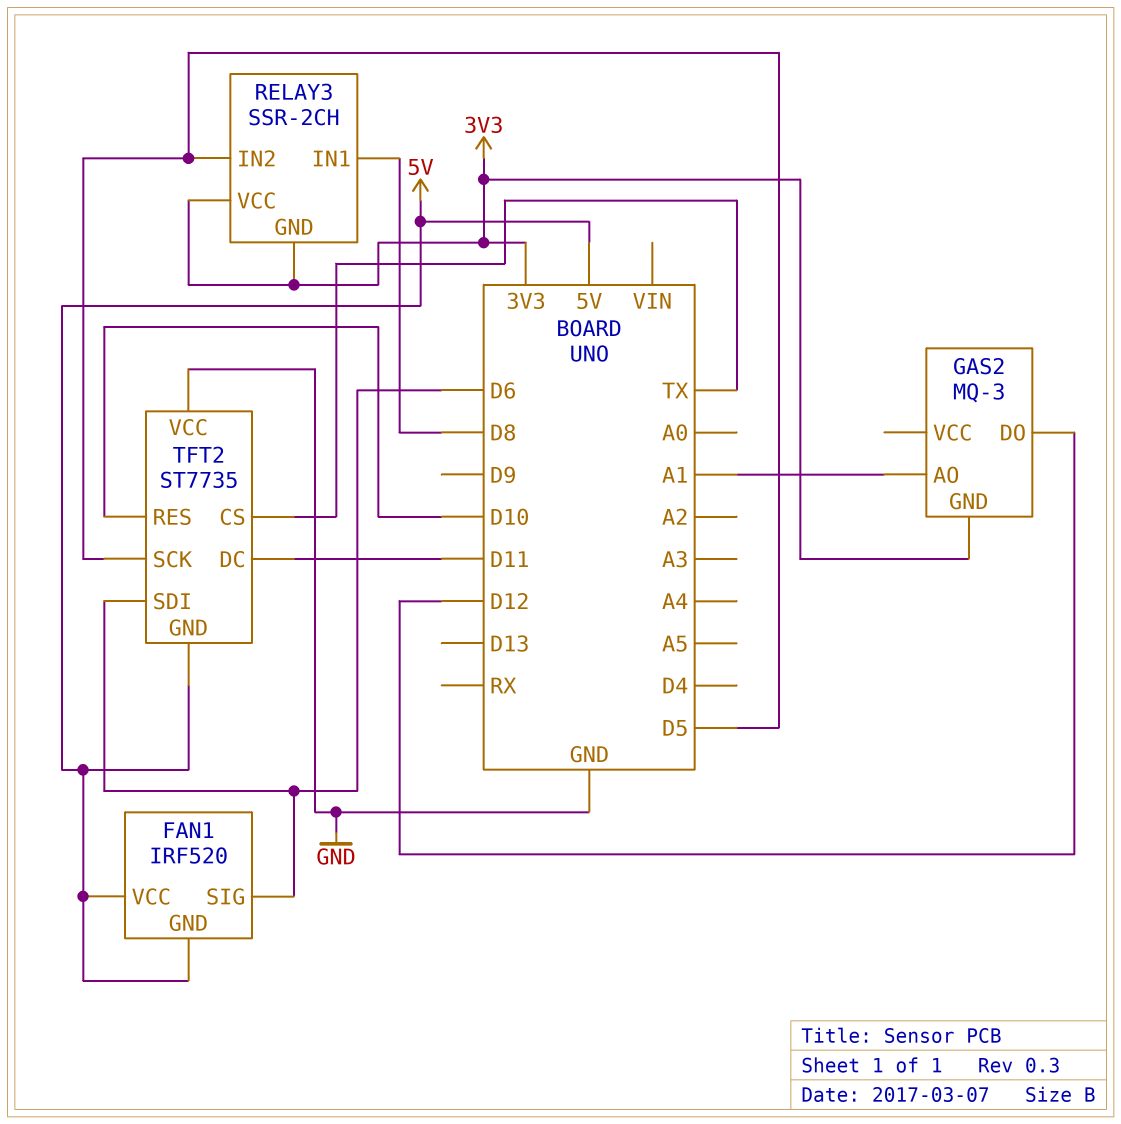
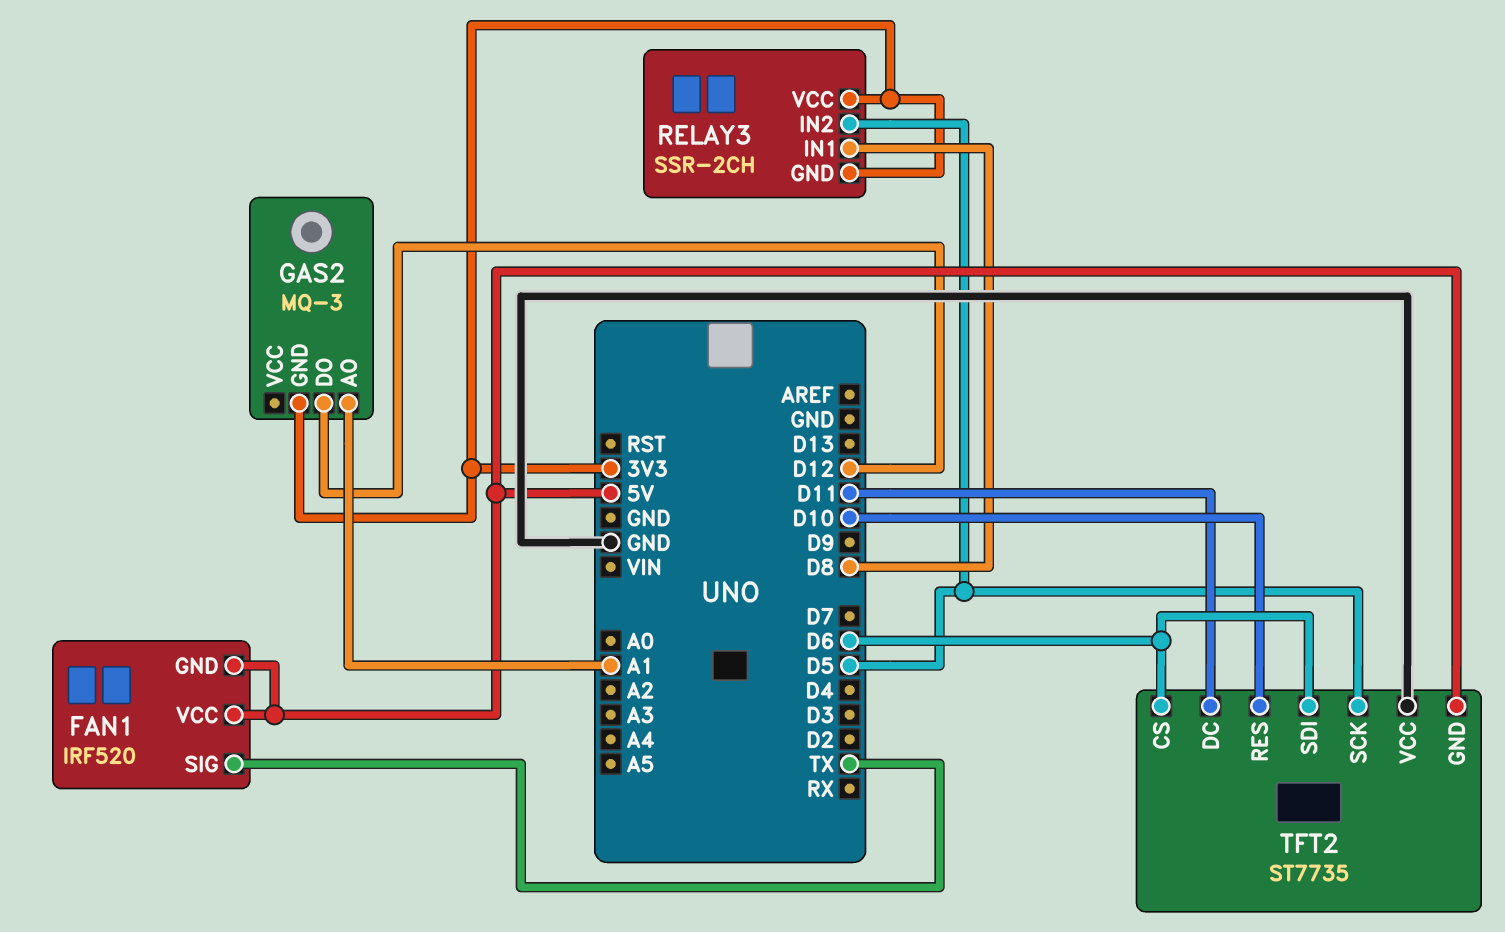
FAN1 pin SIG: D6 -> TX
TFT2 pin CS: TX -> D6

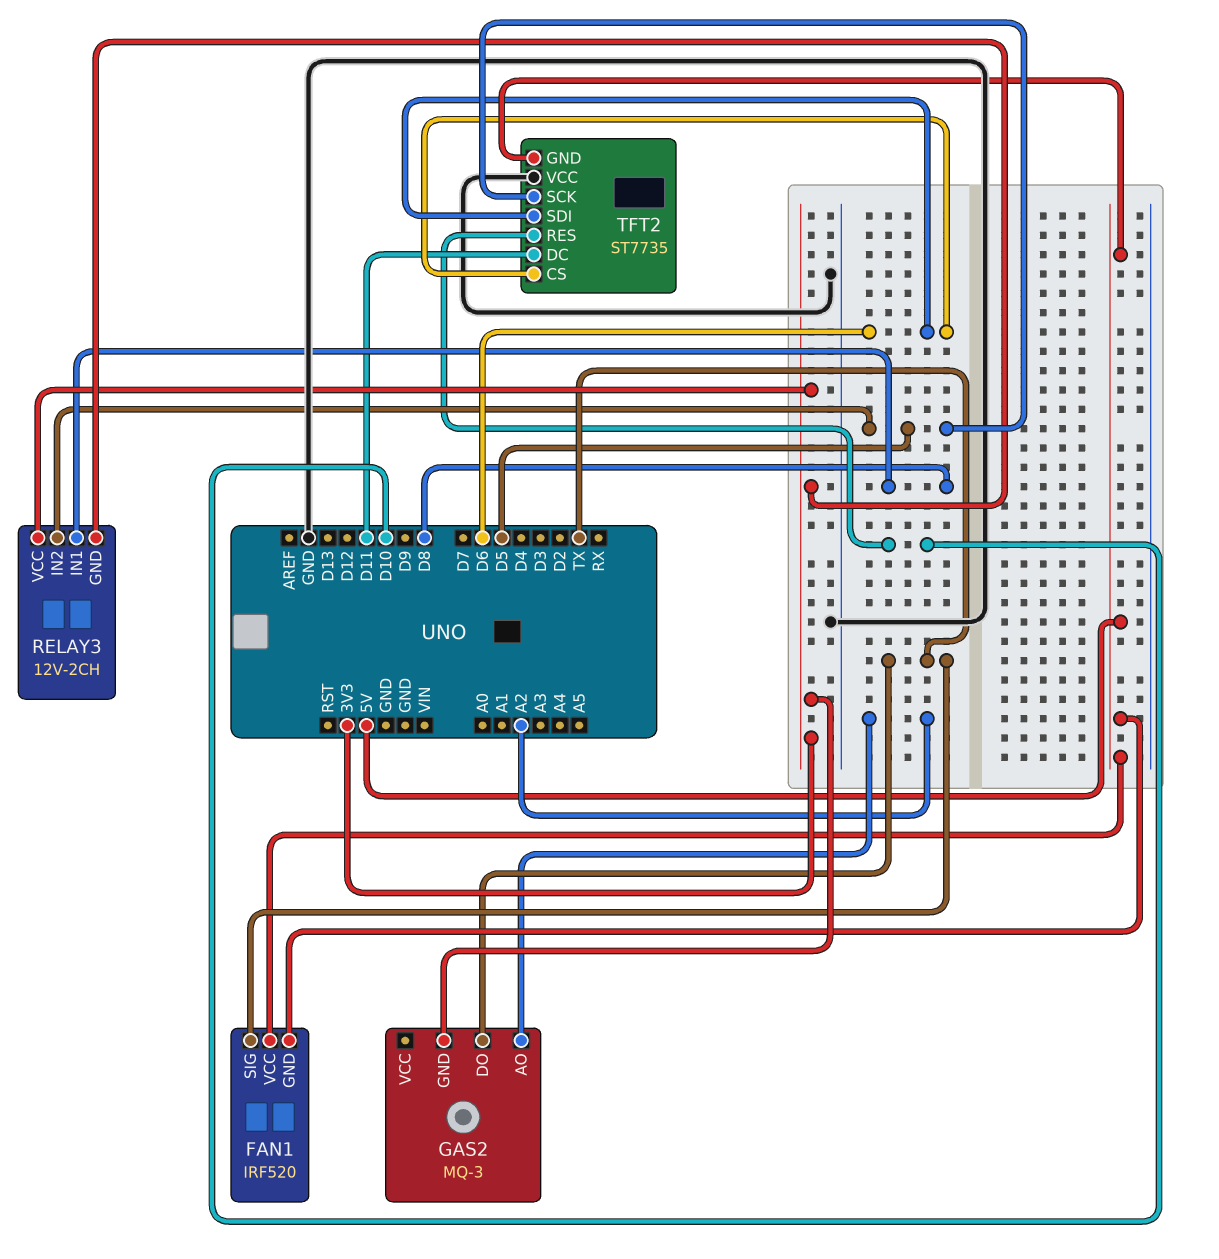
GAS2 pin AO: A1 -> A2
GAS2 pin DO: D12 -> TX
RELAY3: SSR-2CH -> 12V-2CH

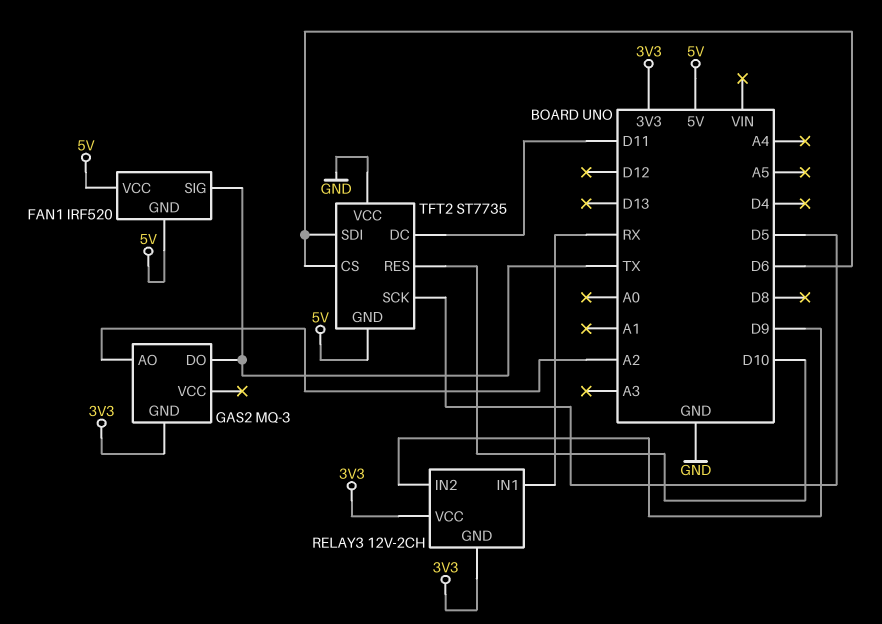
RELAY3 pin IN1: D8 -> RX
RELAY3 pin IN2: D5 -> D9

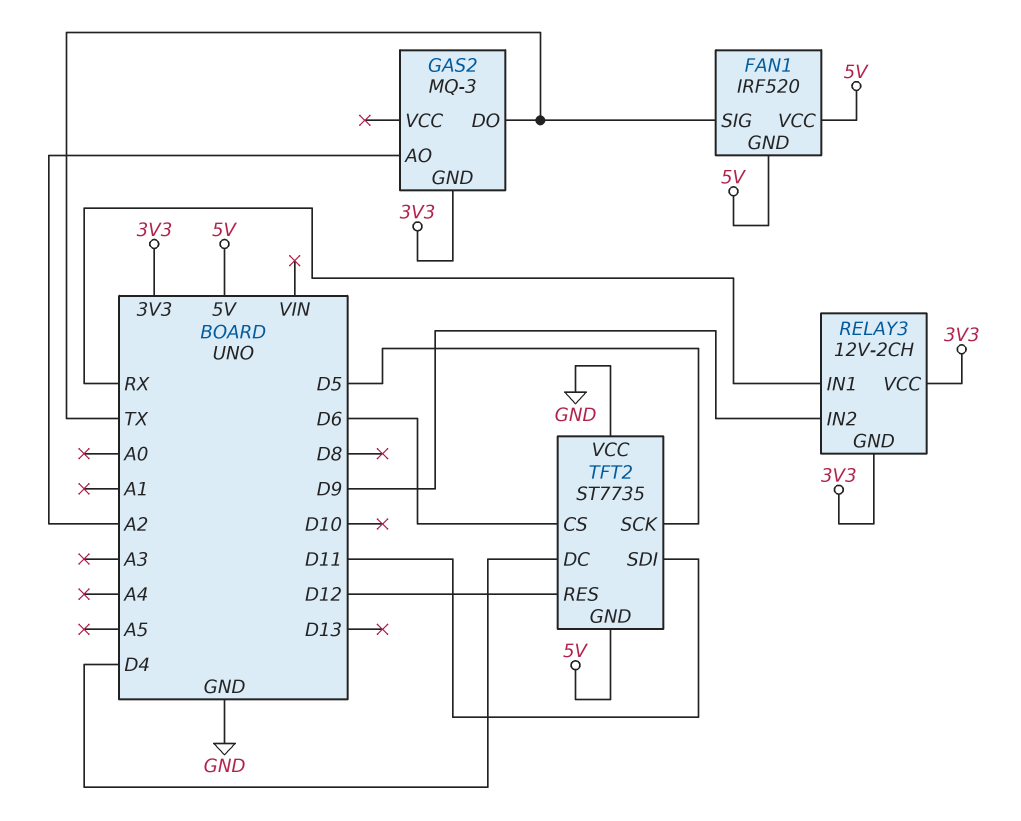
TFT2 pin DC: D11 -> D4
TFT2 pin RES: D10 -> D12
TFT2 pin SDI: D6 -> D11

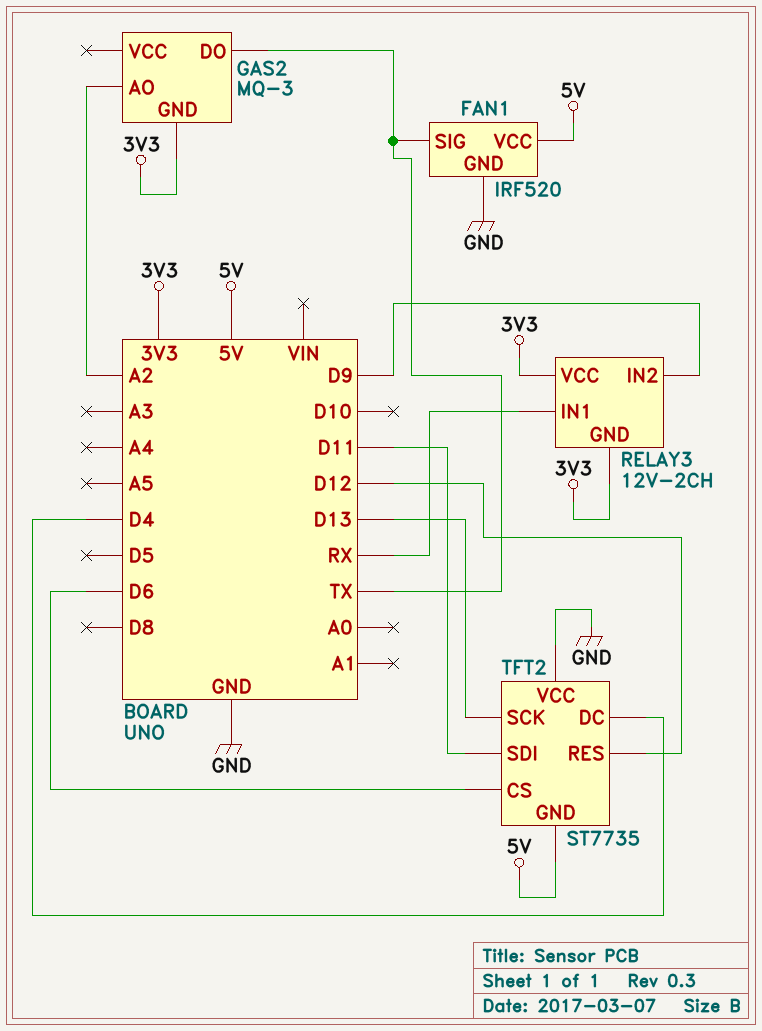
FAN1 pin GND: 5V -> GND
TFT2 pin SCK: D5 -> D13

